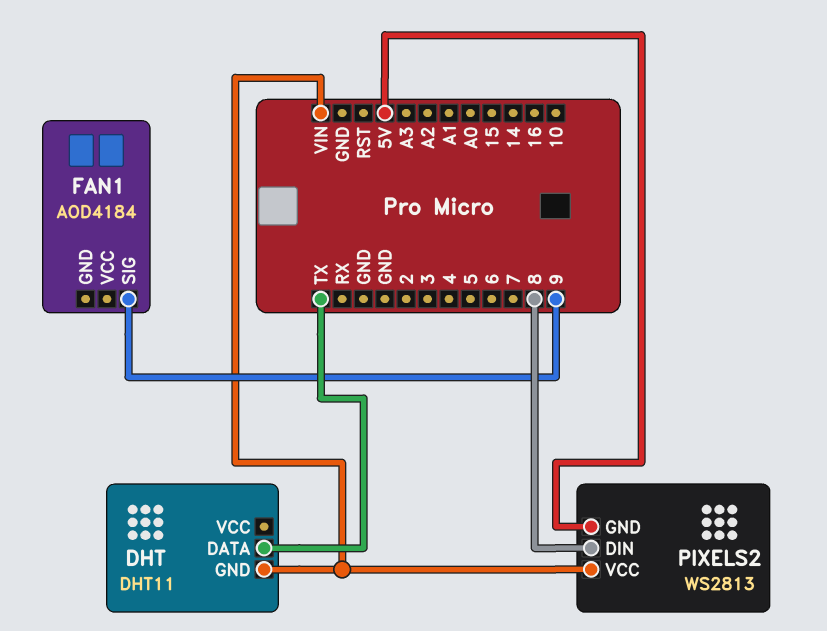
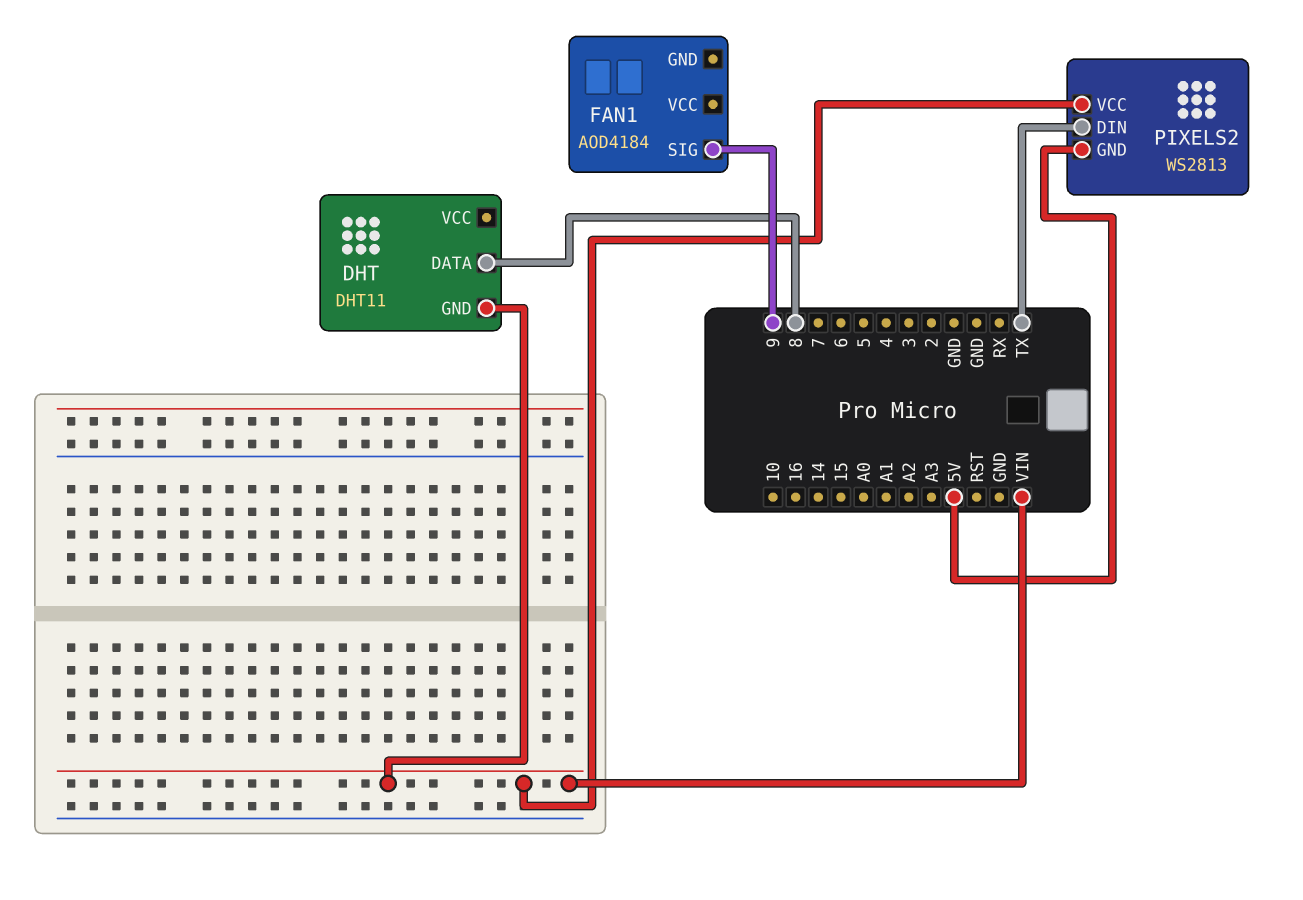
DHT pin DATA: TX -> 8
PIXELS2 pin DIN: 8 -> TX

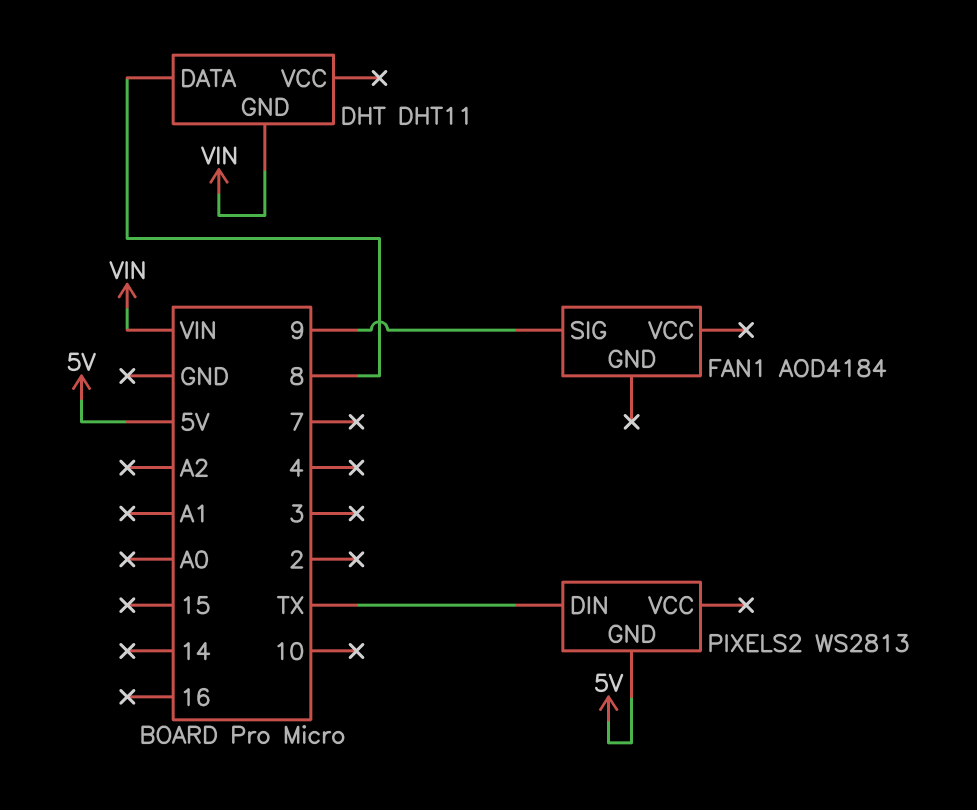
PIXELS2 pin VCC: VIN -> none

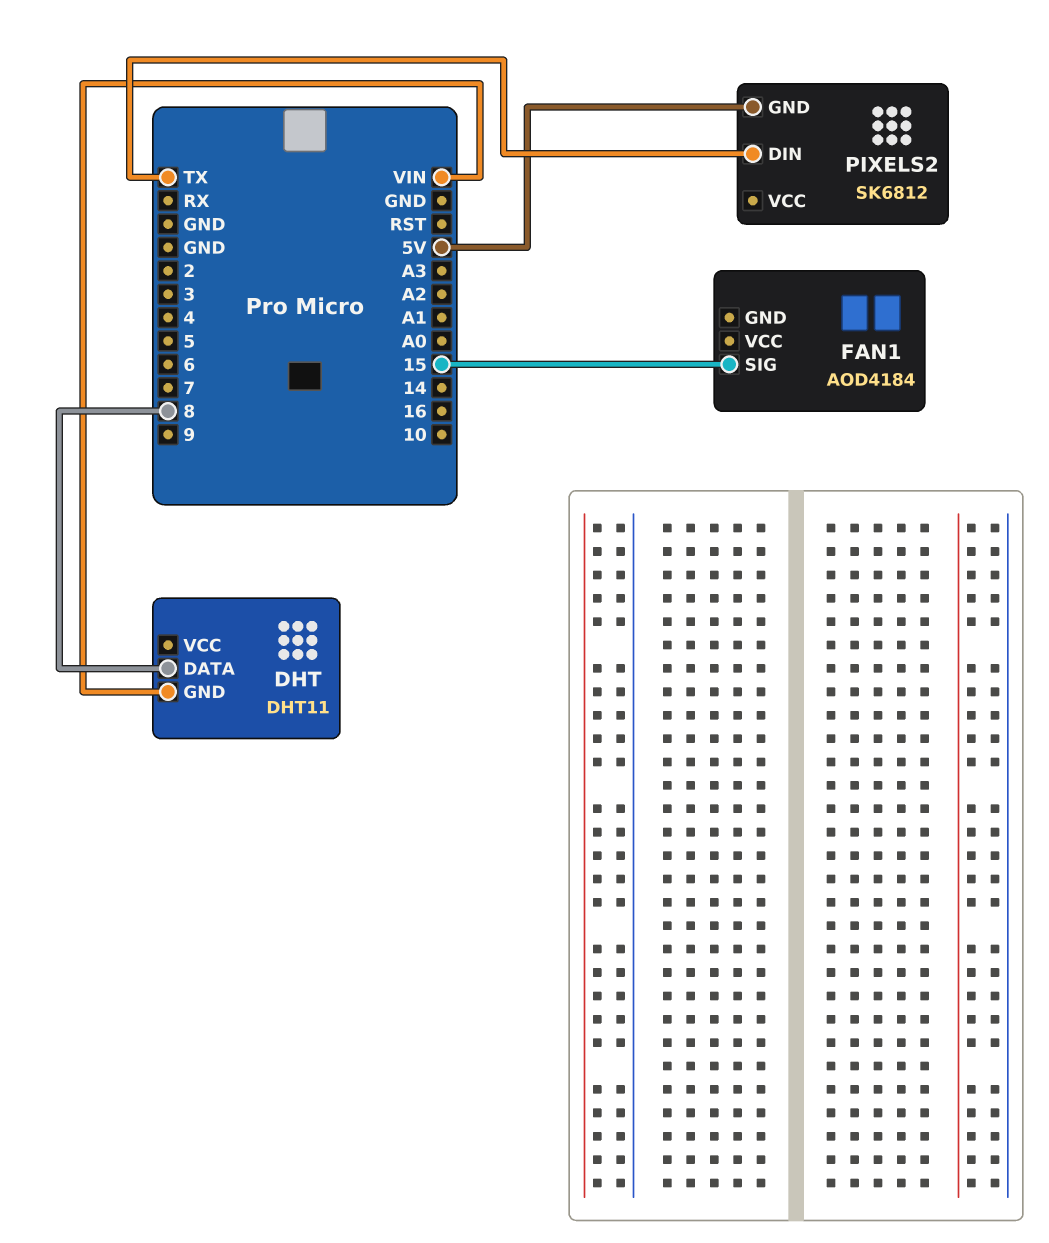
FAN1 pin SIG: 9 -> 15
PIXELS2: WS2813 -> SK6812

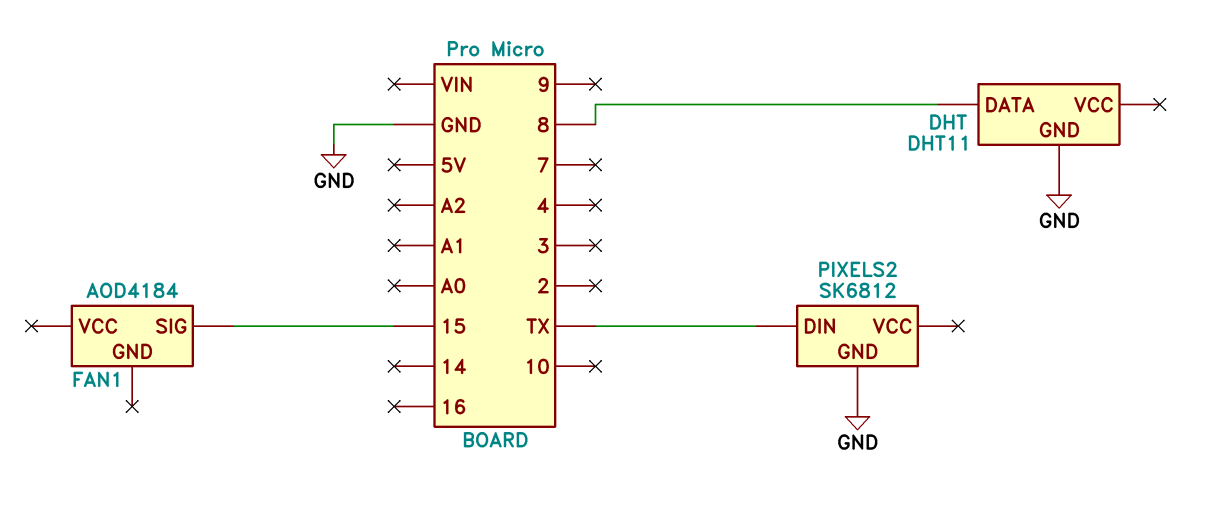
DHT pin GND: VIN -> GND
PIXELS2 pin GND: 5V -> GND

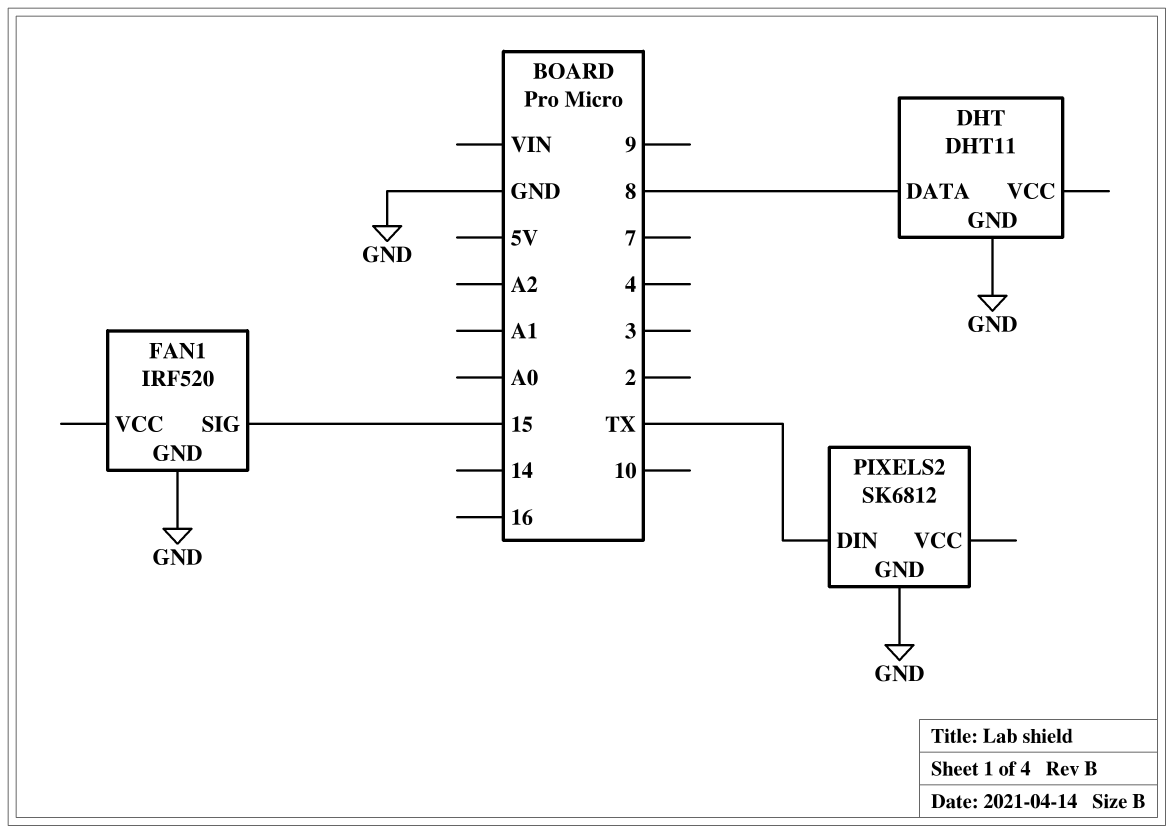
FAN1: AOD4184 -> IRF520
FAN1 pin GND: none -> GND

